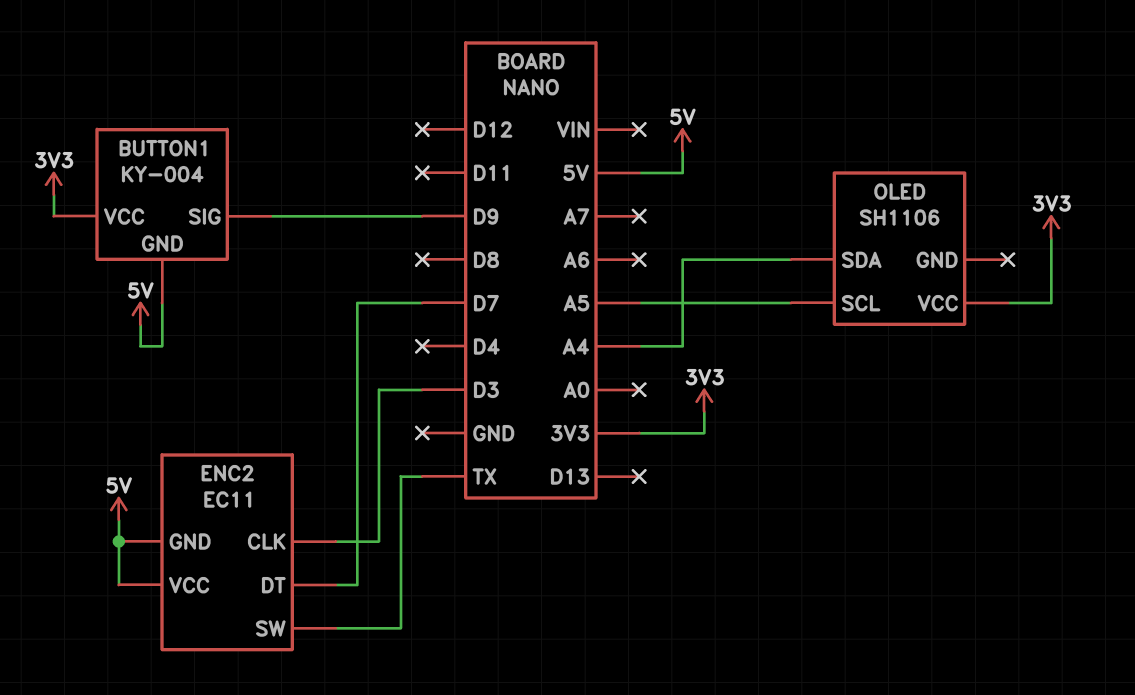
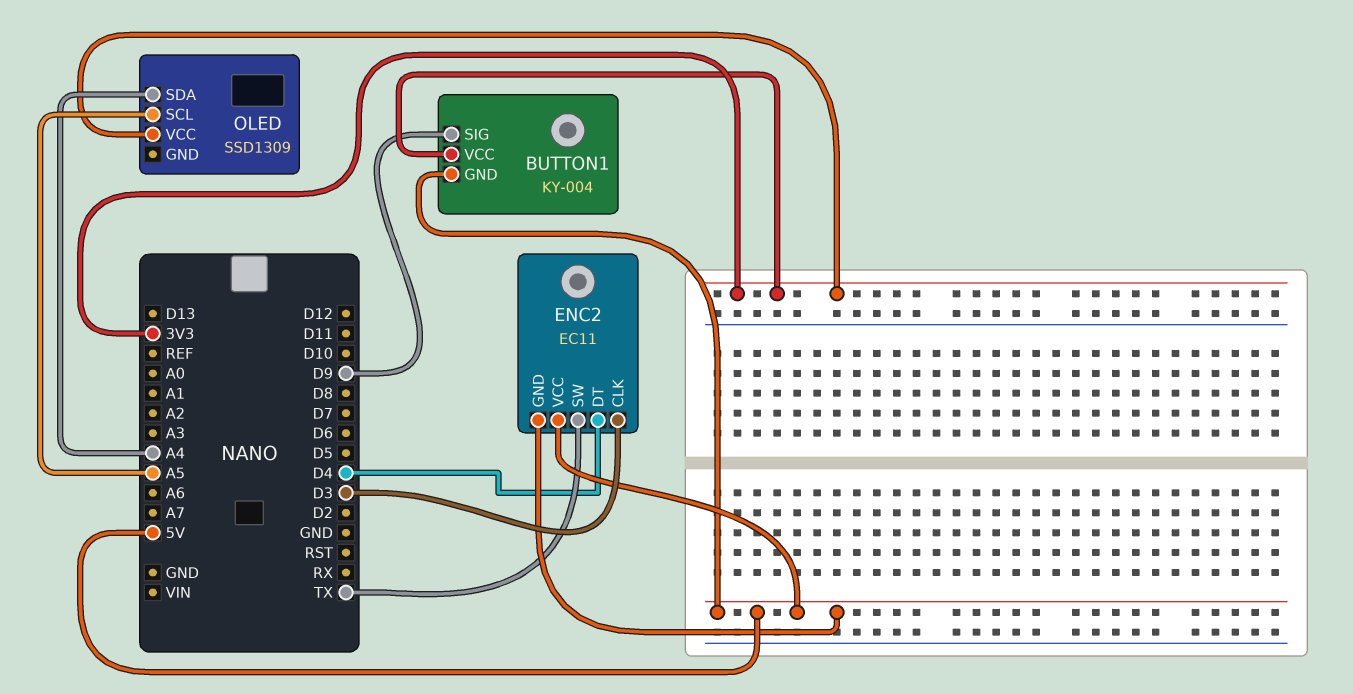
ENC2 pin DT: D7 -> D4
OLED: SH1106 -> SSD1309

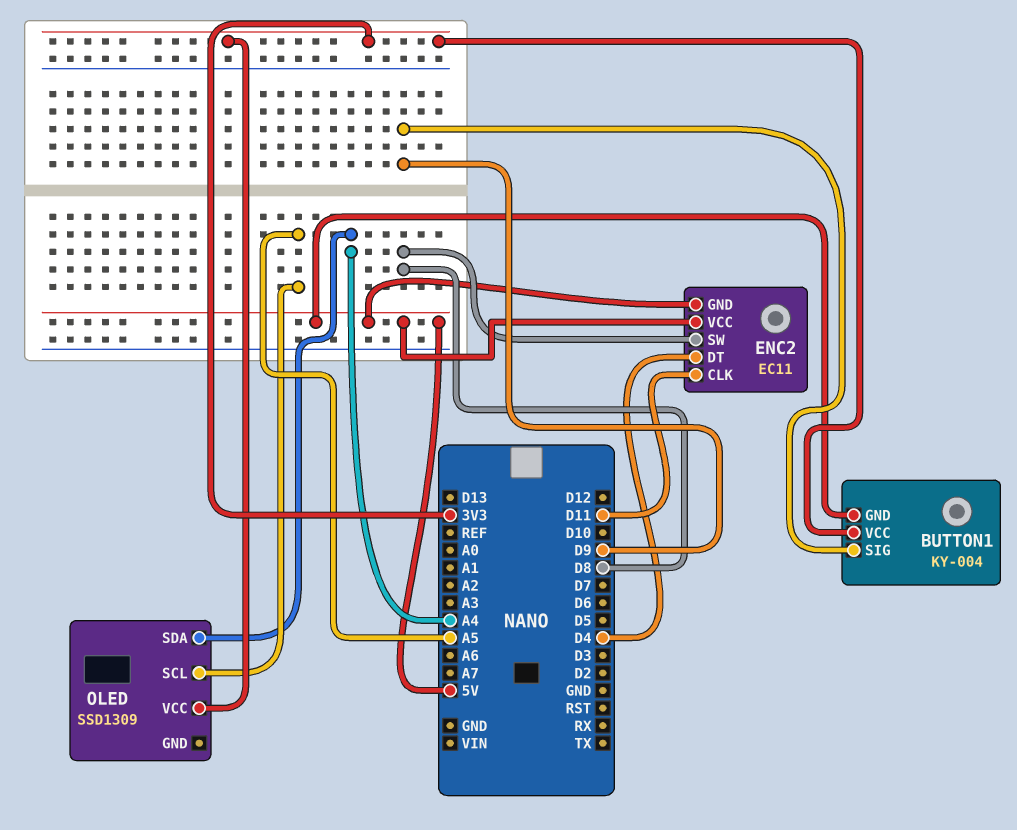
ENC2 pin CLK: D3 -> D11
ENC2 pin SW: TX -> D8

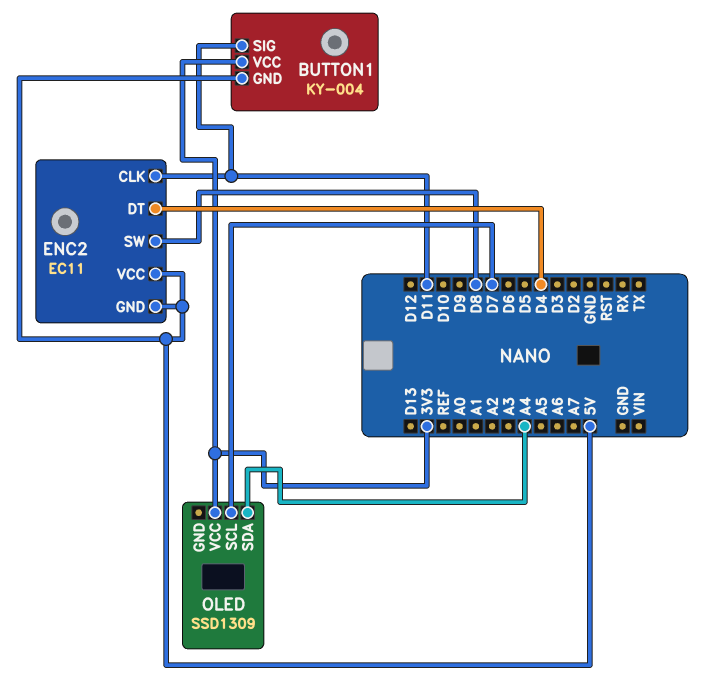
BUTTON1 pin SIG: D9 -> D11
OLED pin SCL: A5 -> D7

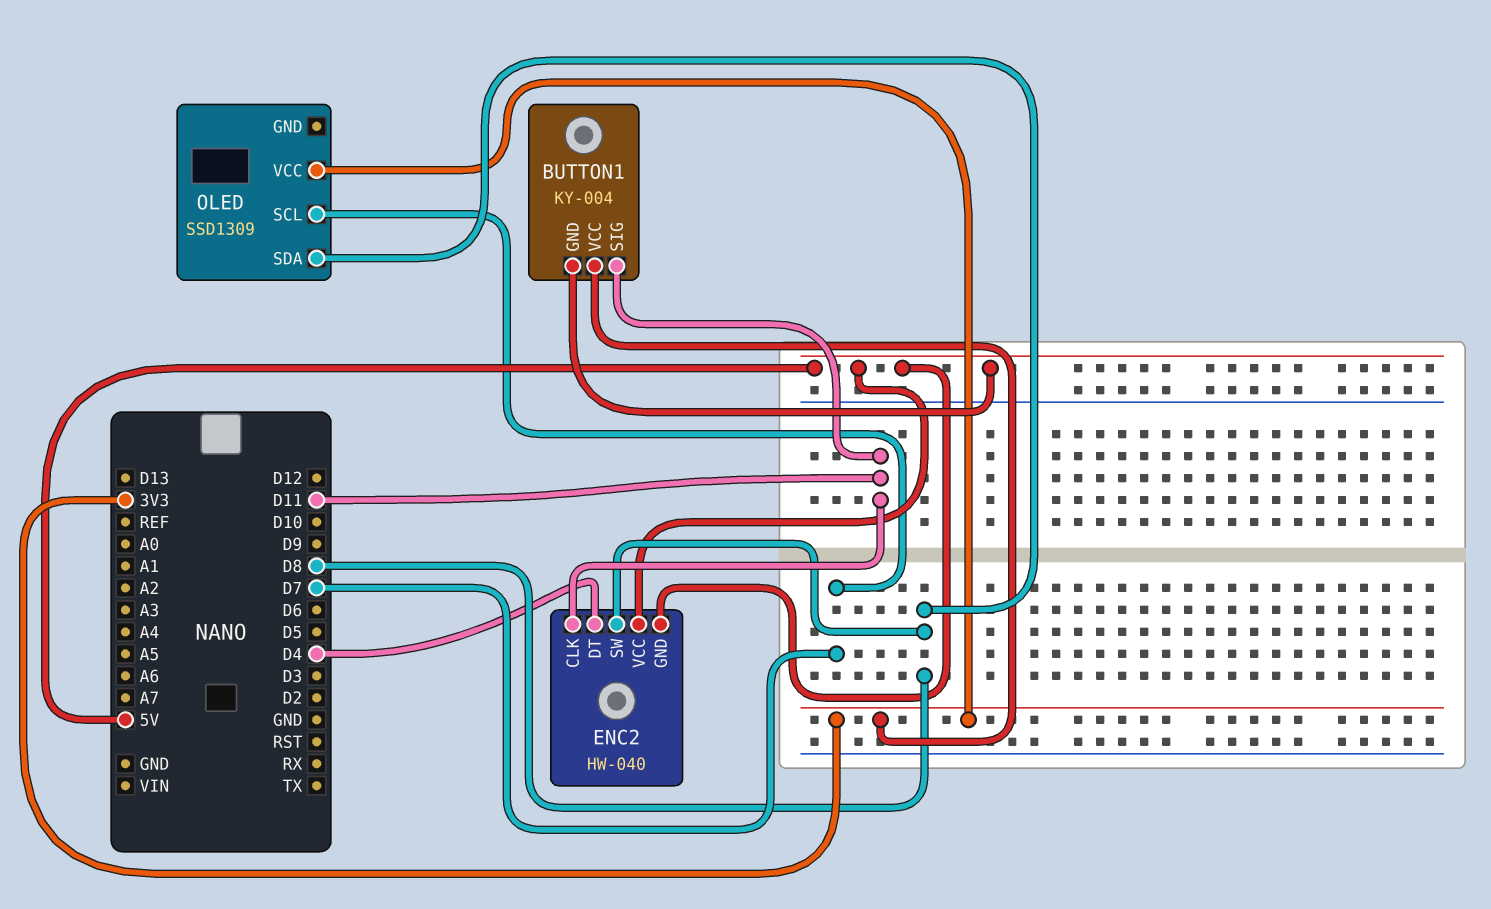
ENC2: EC11 -> HW-040
OLED pin SDA: A4 -> D8

